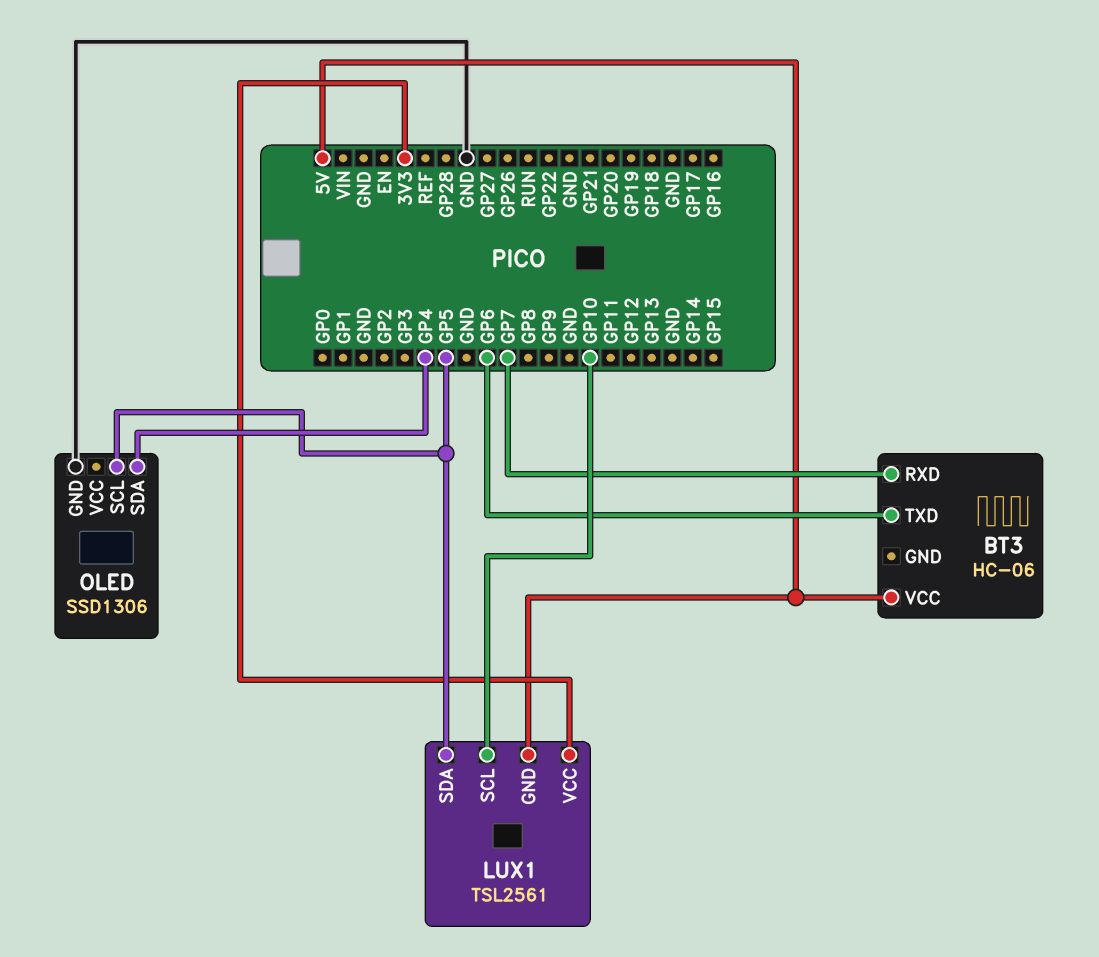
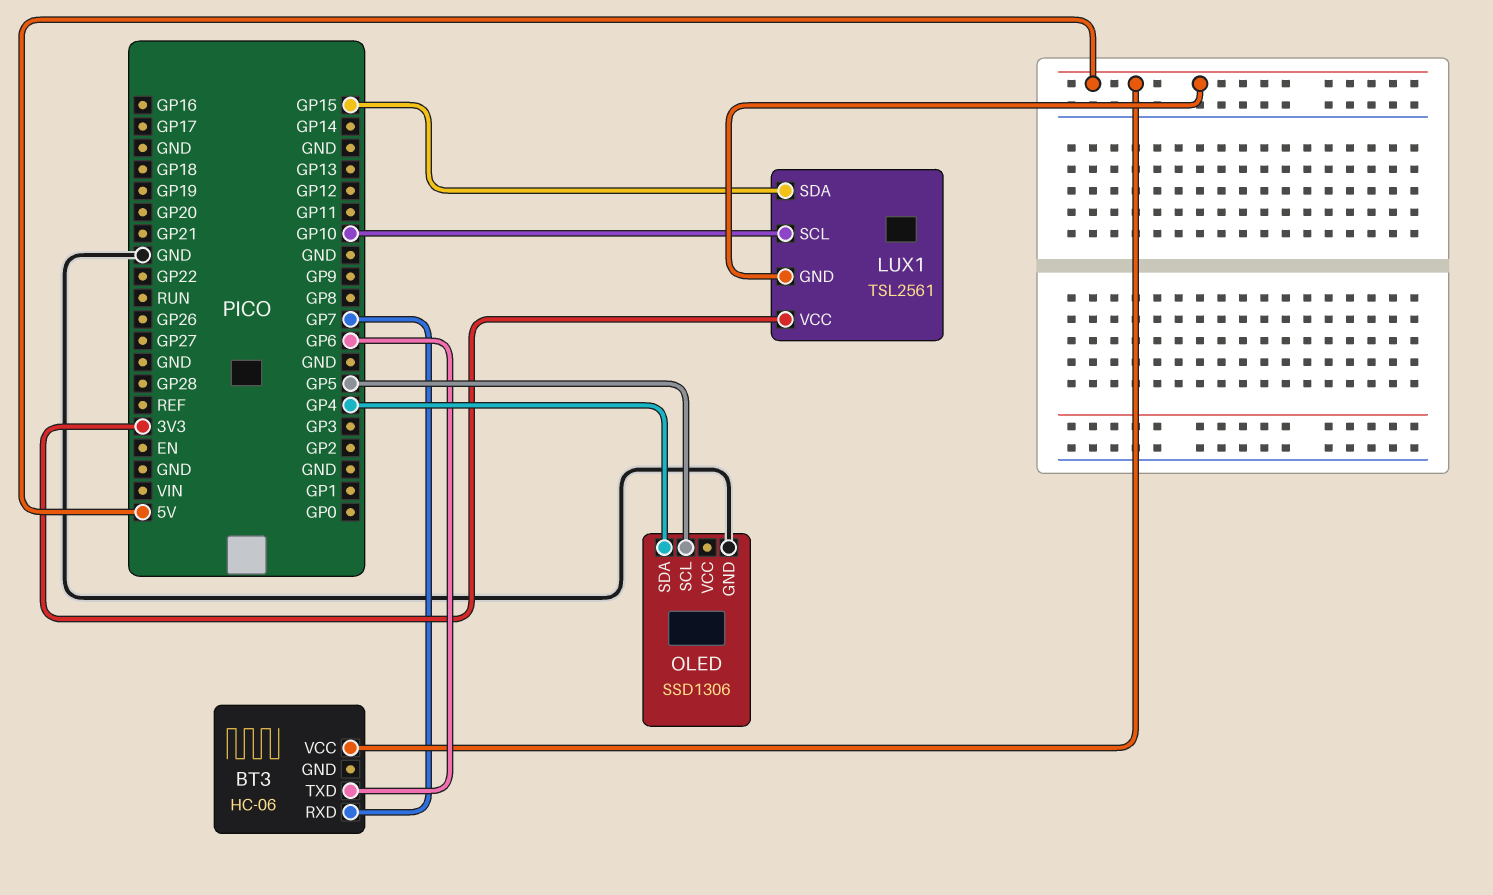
LUX1 pin SDA: GP5 -> GP15

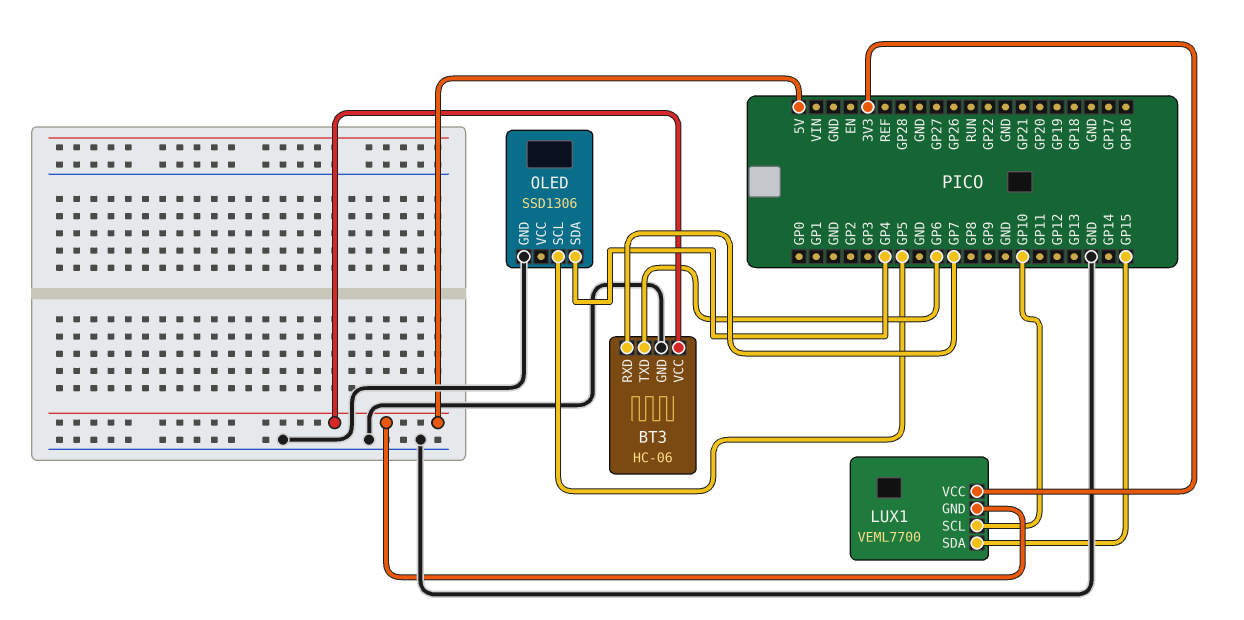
BT3 pin GND: none -> GND
LUX1: TSL2561 -> VEML7700

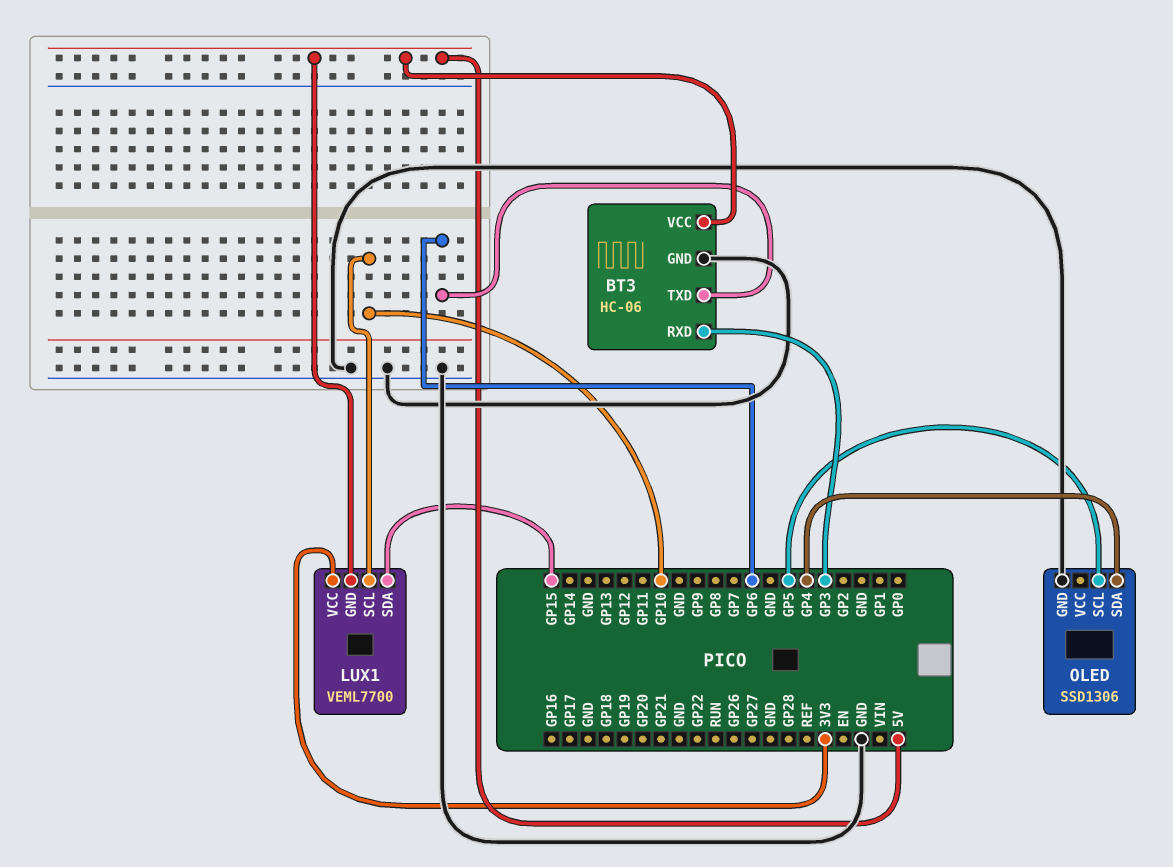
BT3 pin RXD: GP7 -> GP3

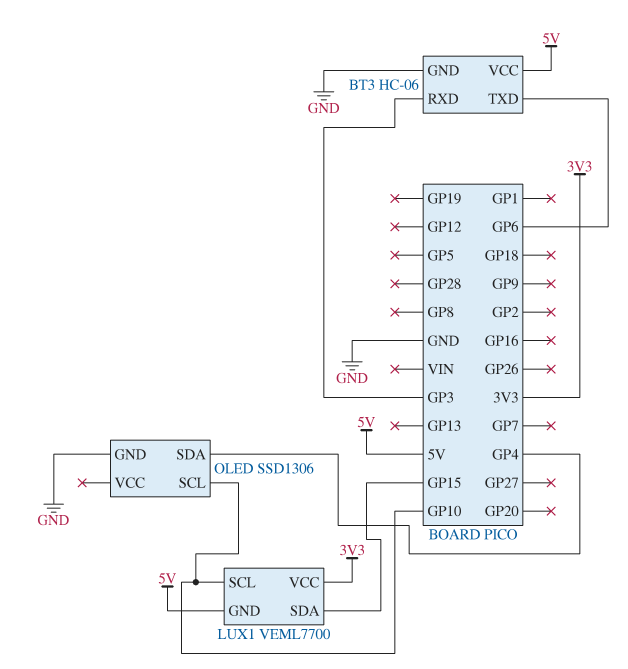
OLED pin SCL: GP5 -> GP10

